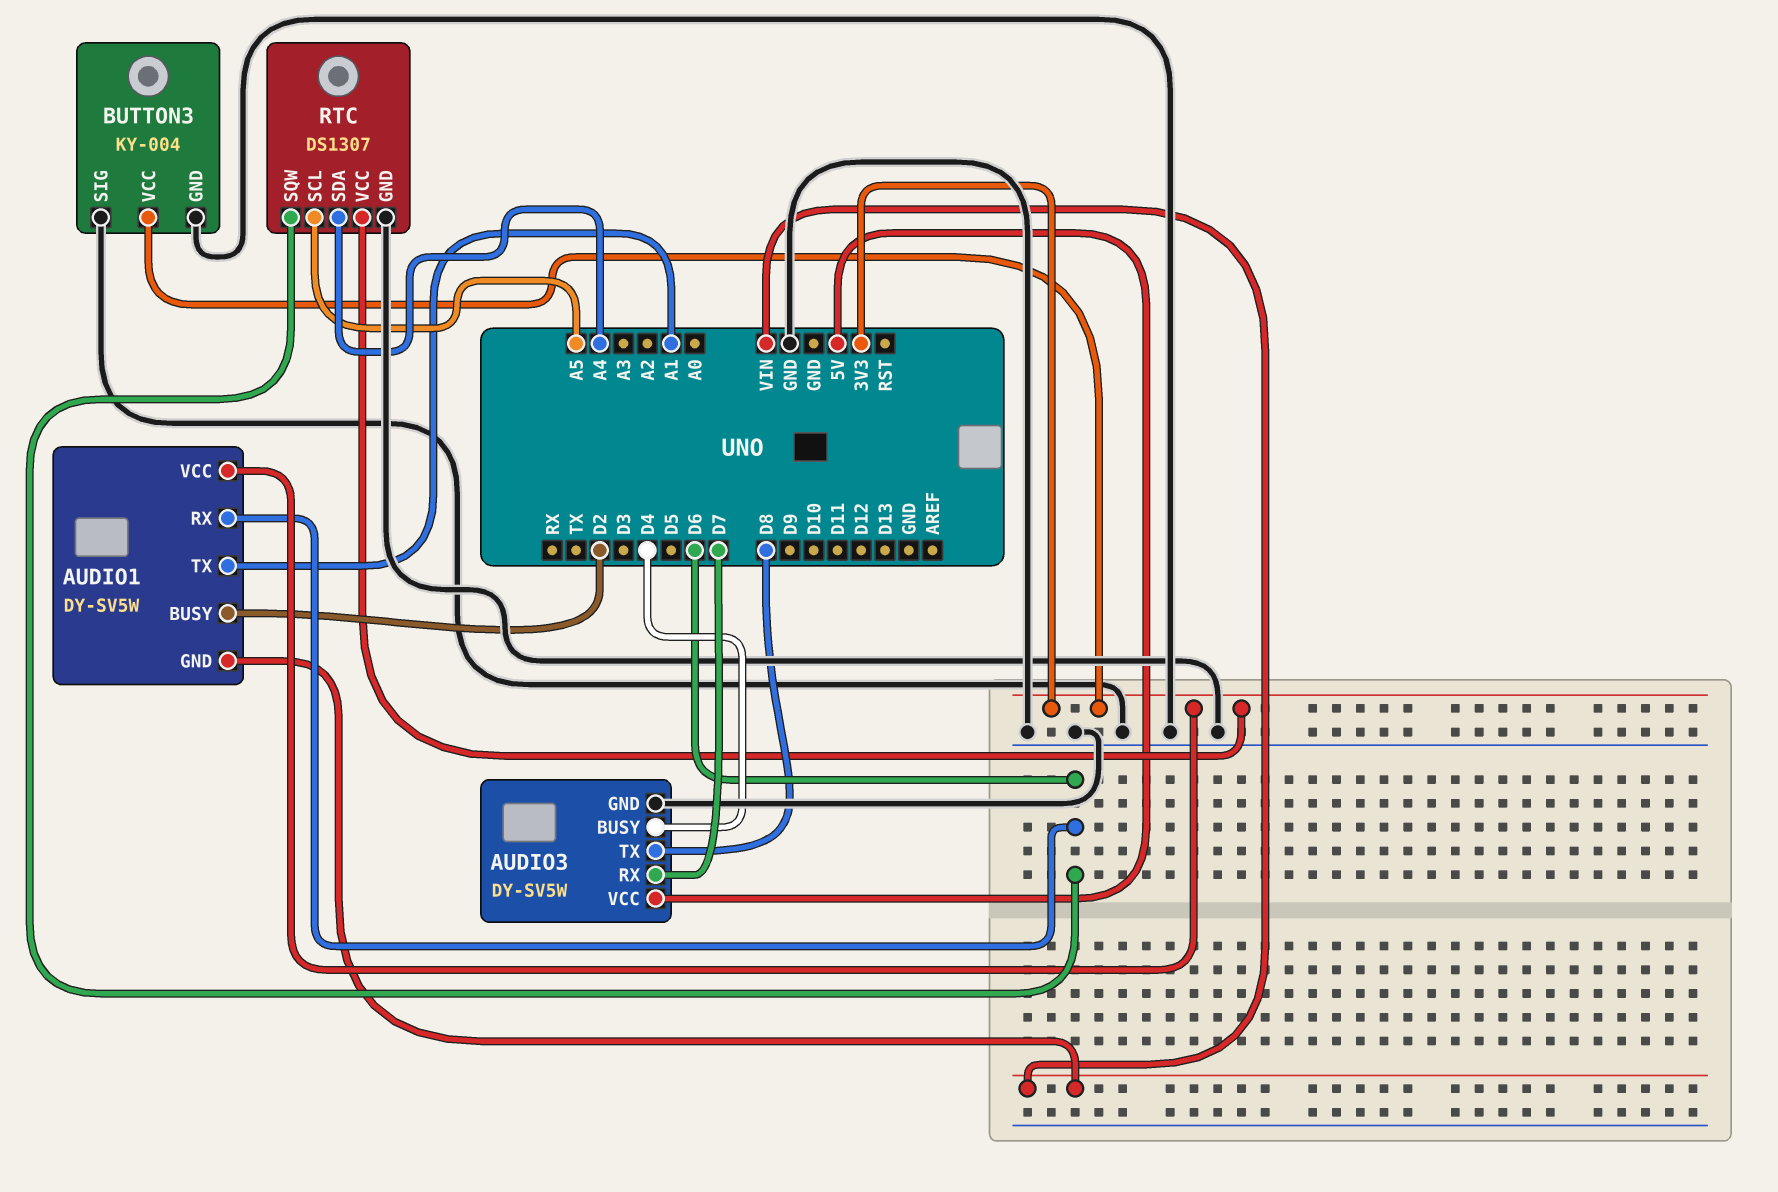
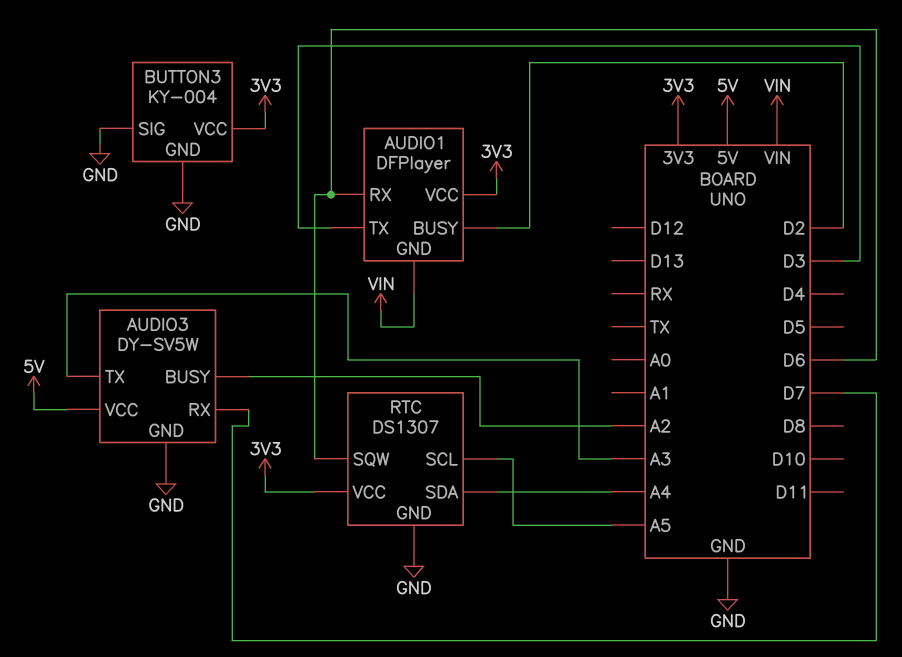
AUDIO1: DY-SV5W -> DFPlayer
AUDIO1 pin TX: A1 -> D3
AUDIO3 pin BUSY: D4 -> A2
AUDIO3 pin TX: D8 -> A3

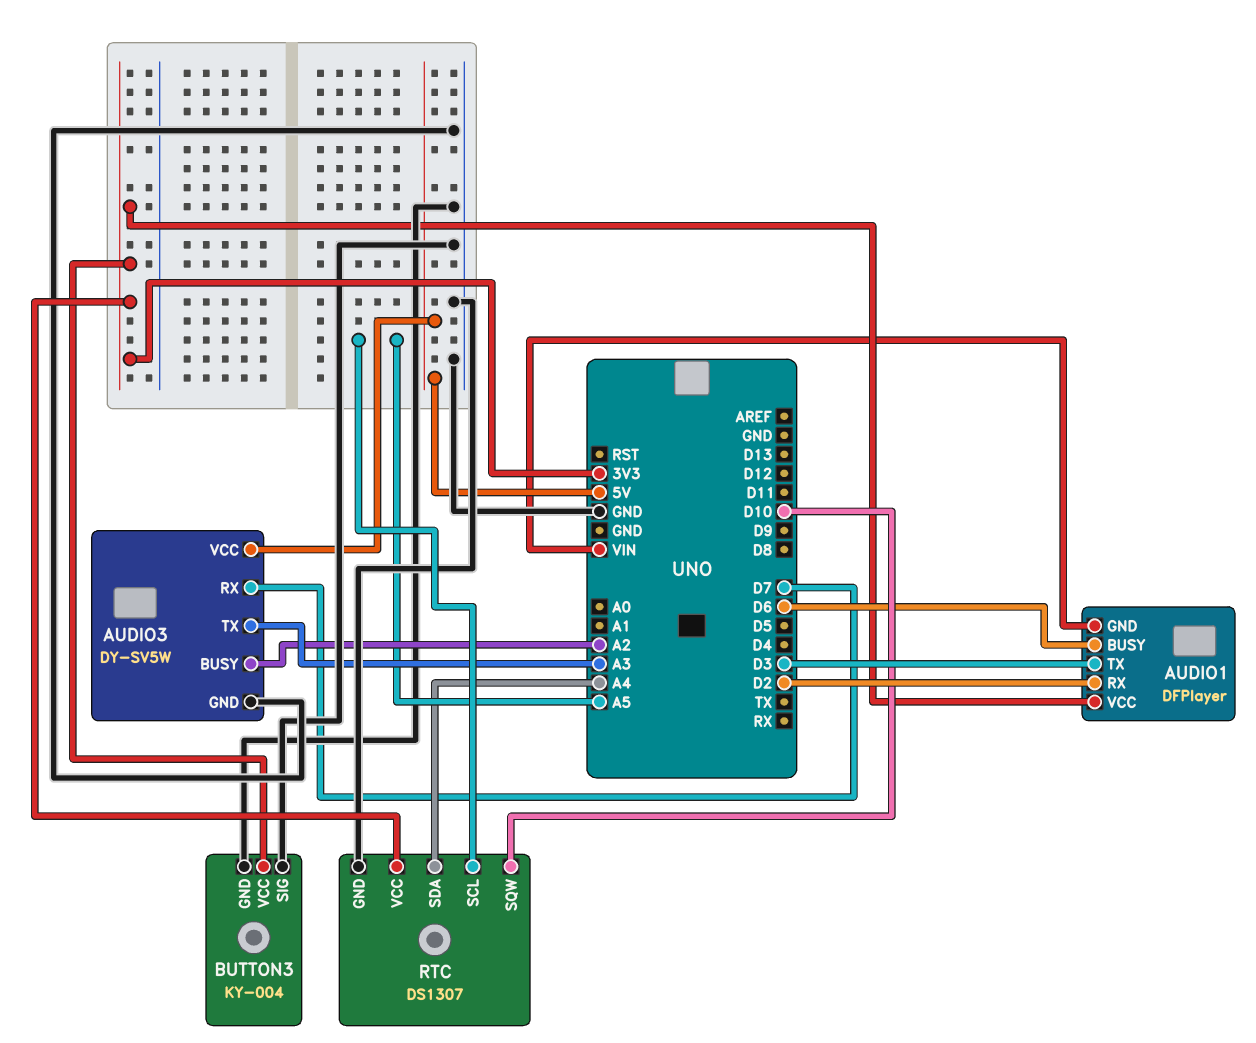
AUDIO1 pin BUSY: D2 -> D6
AUDIO1 pin RX: D6 -> D2
RTC pin SQW: D6 -> D10

